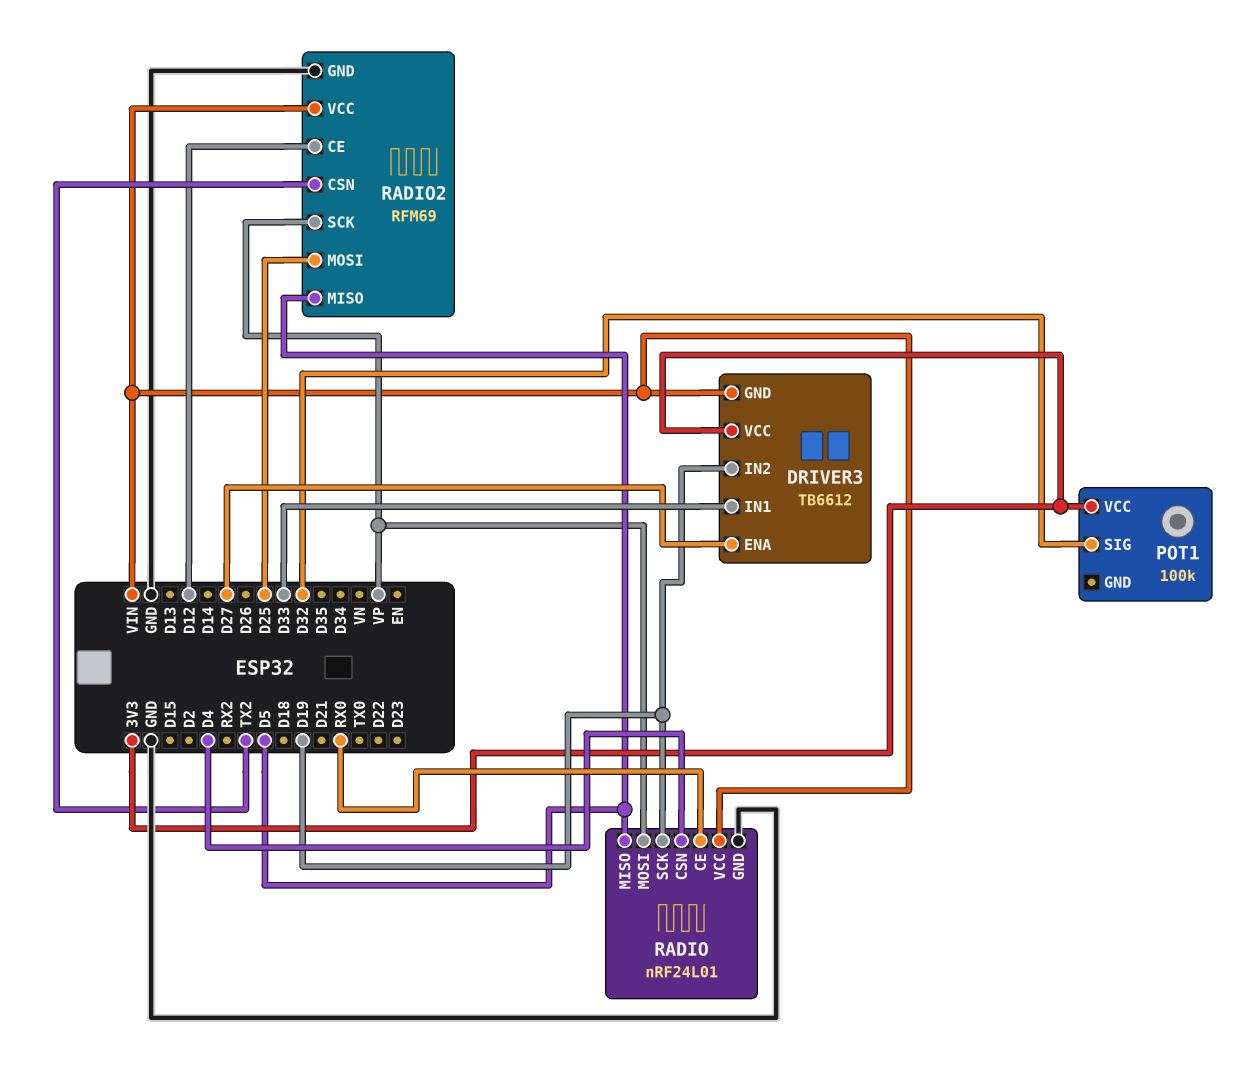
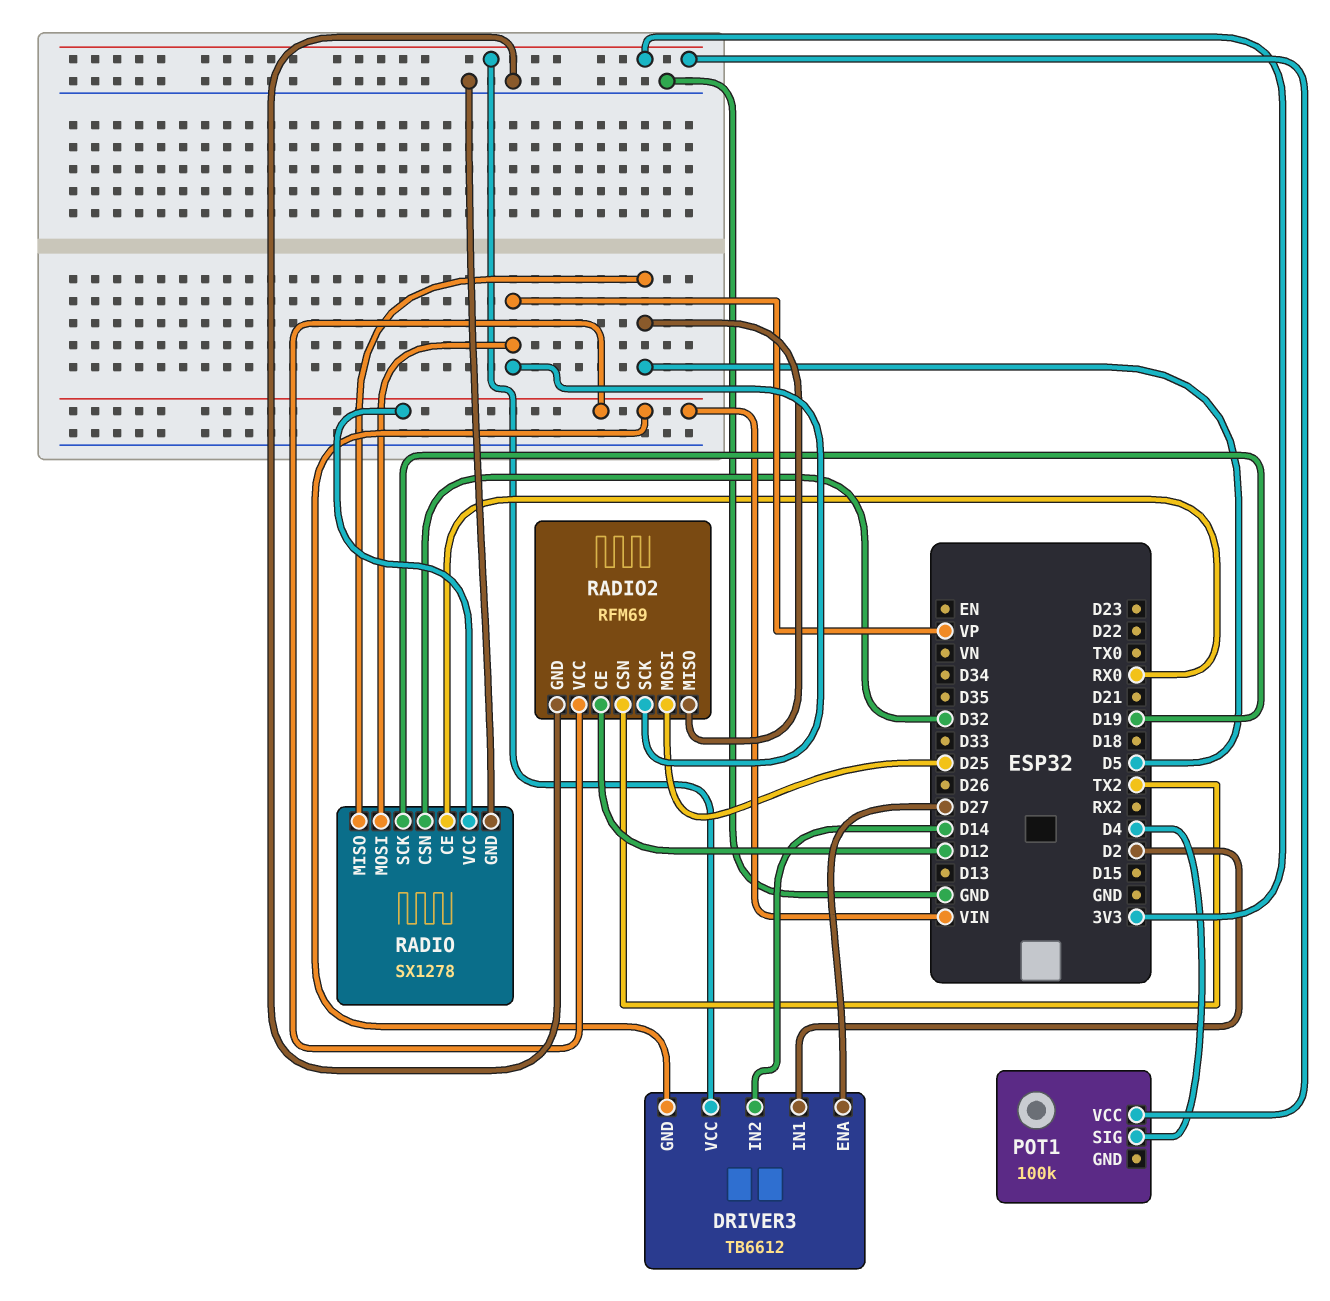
DRIVER3 pin IN1: D33 -> D2
DRIVER3 pin IN2: D19 -> D14
POT1 pin SIG: D32 -> D4
RADIO: nRF24L01 -> SX1278
RADIO pin CSN: D4 -> D32

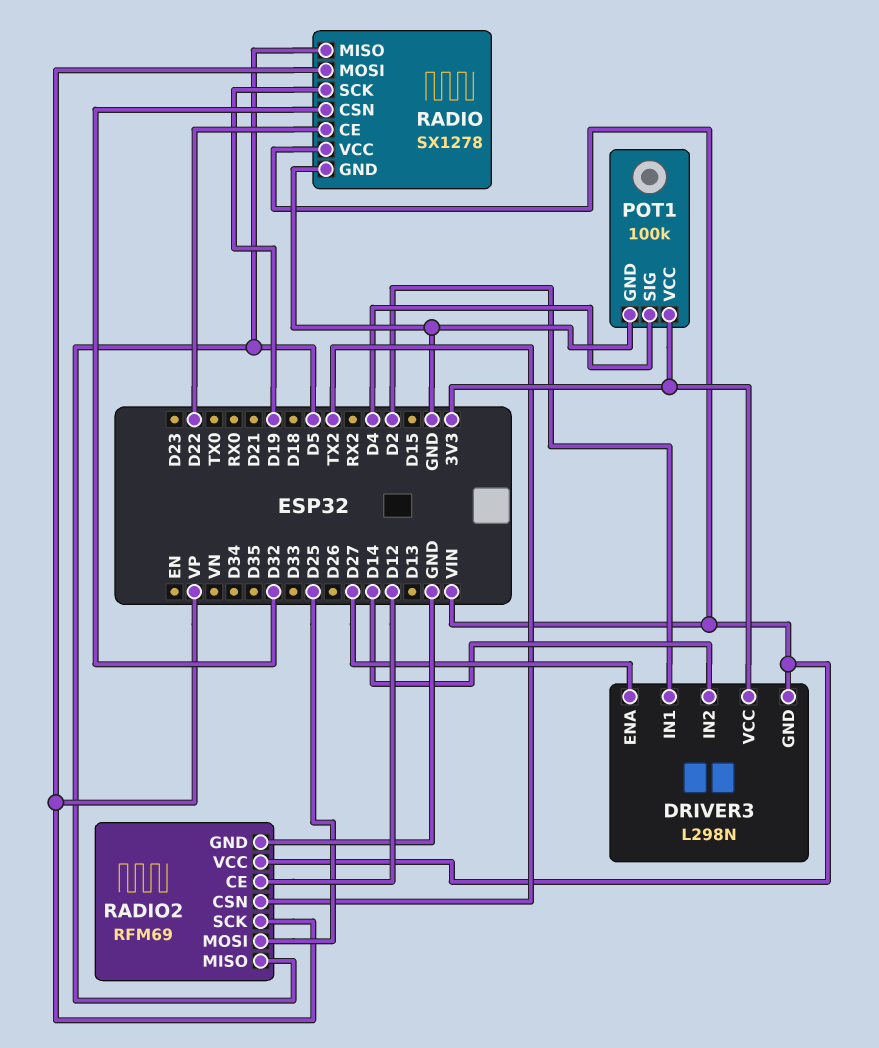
DRIVER3: TB6612 -> L298N
POT1 pin GND: none -> GND
RADIO pin CE: RX0 -> D22

